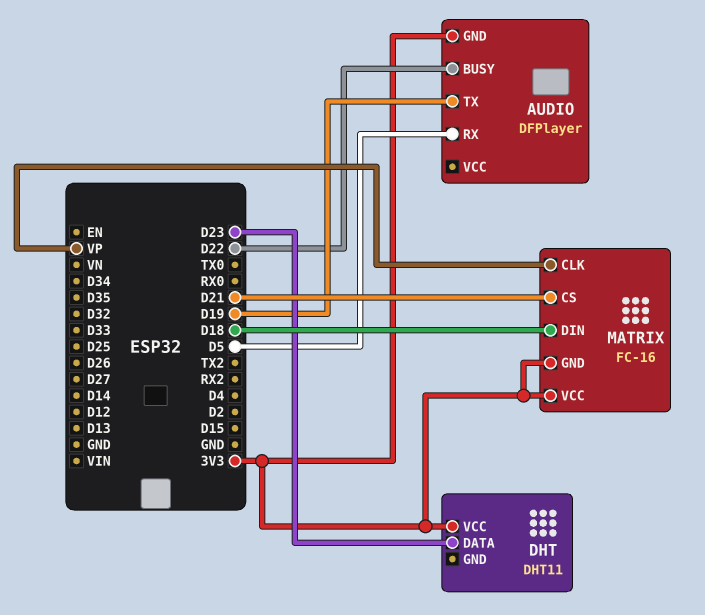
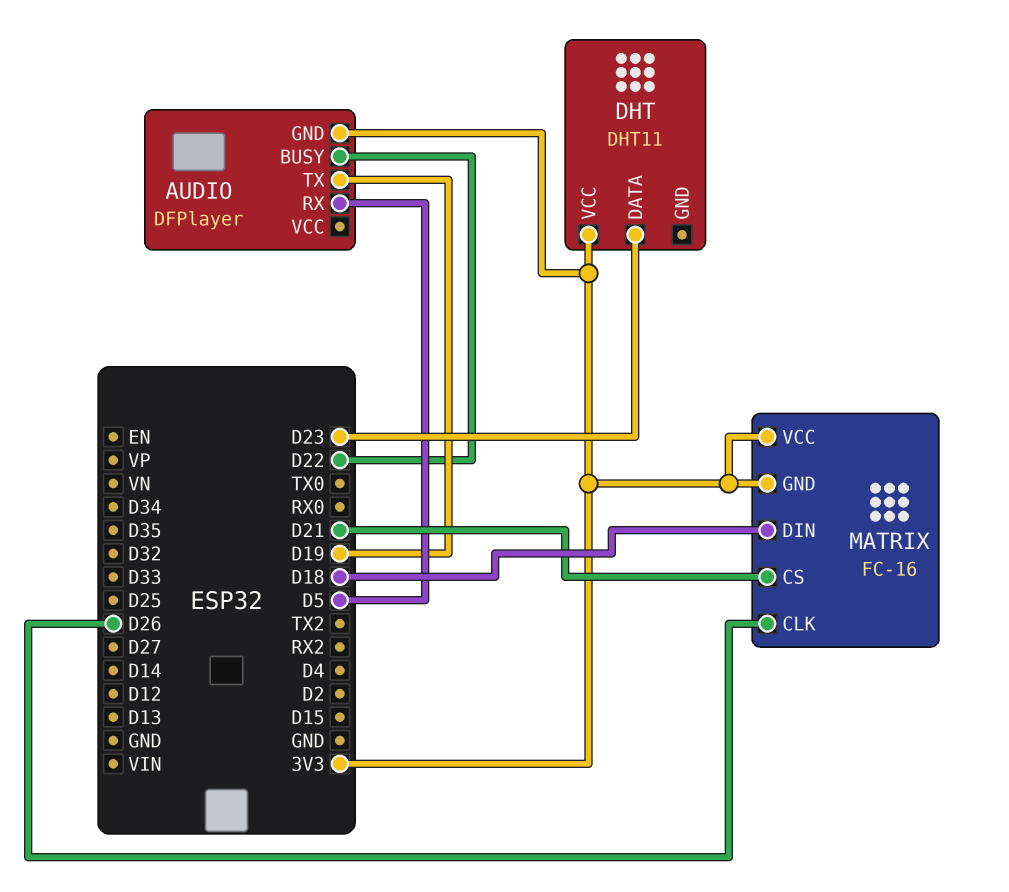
MATRIX pin CLK: VP -> D26

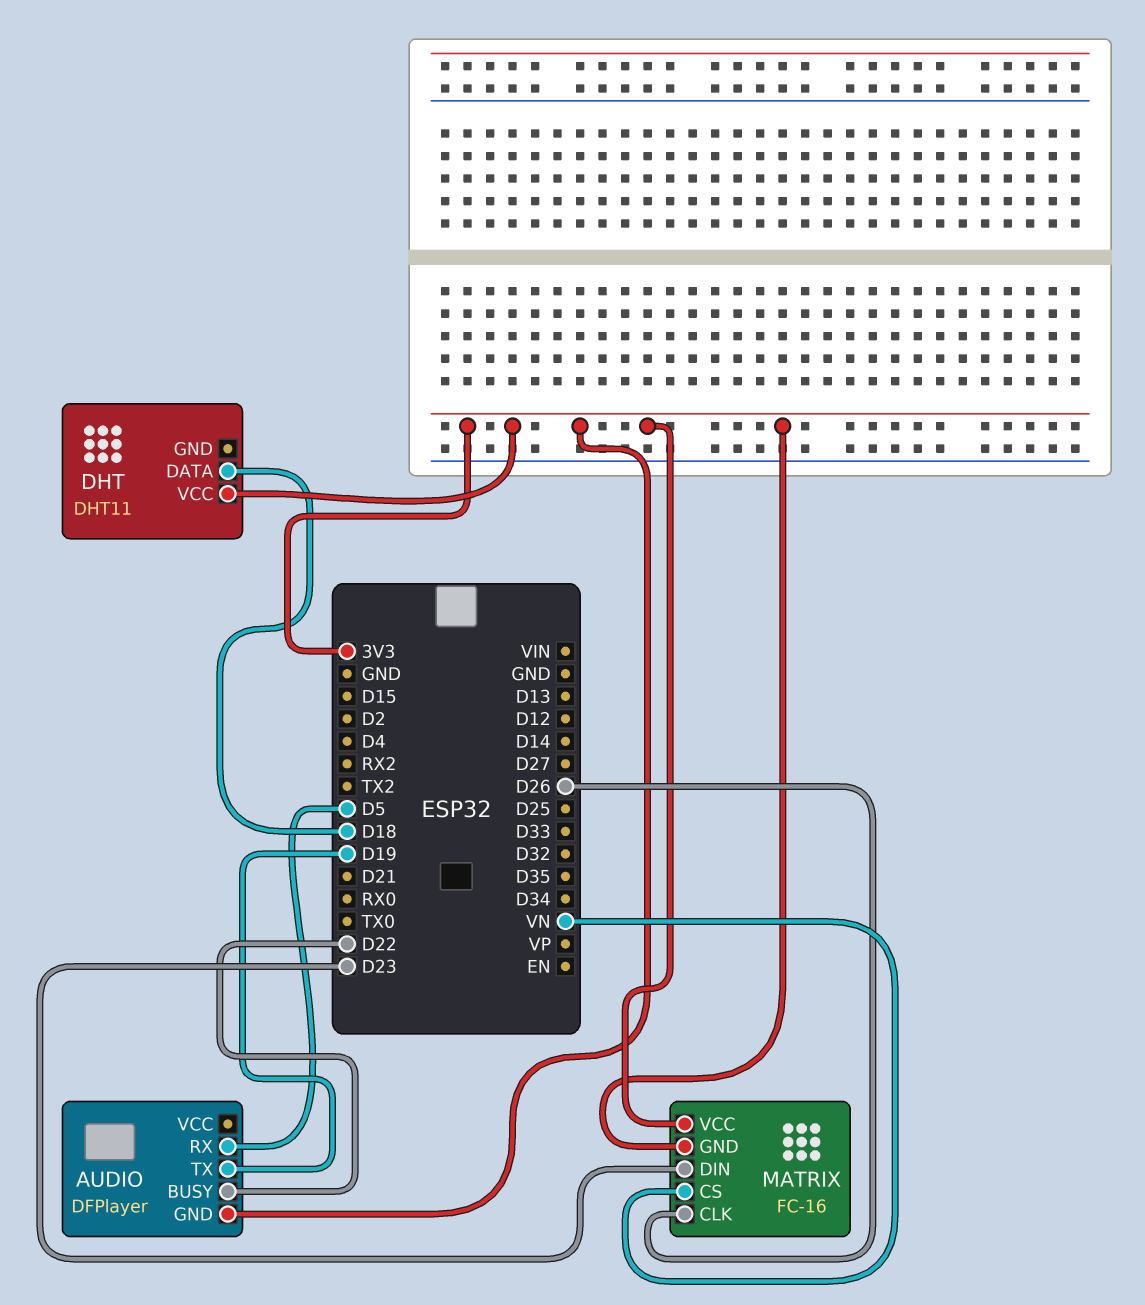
DHT pin DATA: D23 -> D18
MATRIX pin CS: D21 -> VN
MATRIX pin DIN: D18 -> D23

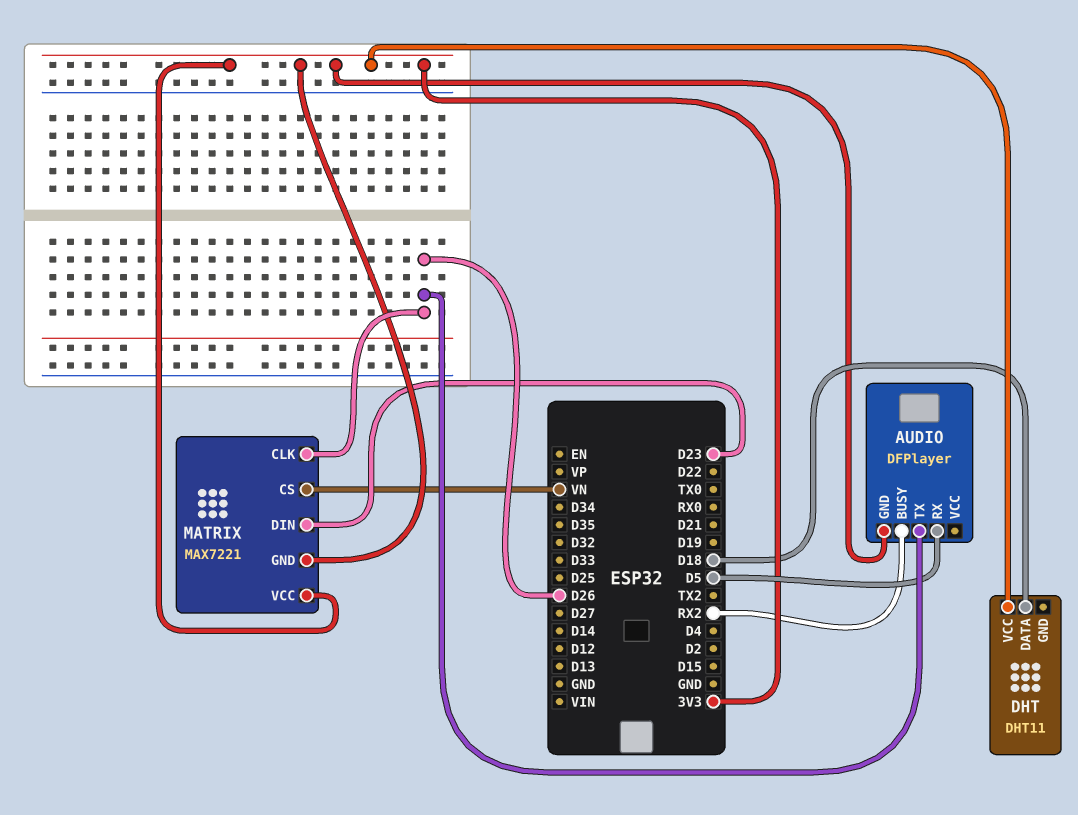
AUDIO pin BUSY: D22 -> RX2
AUDIO pin TX: D19 -> D26
MATRIX: FC-16 -> MAX7221

